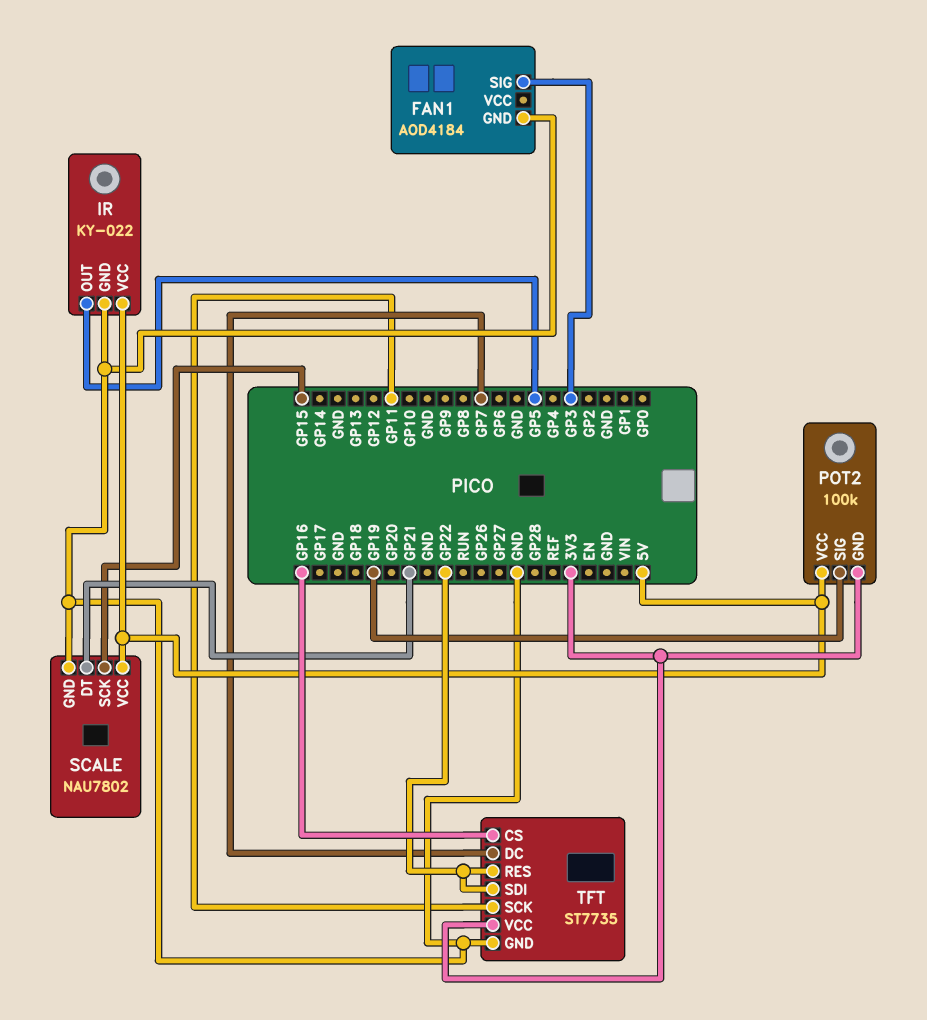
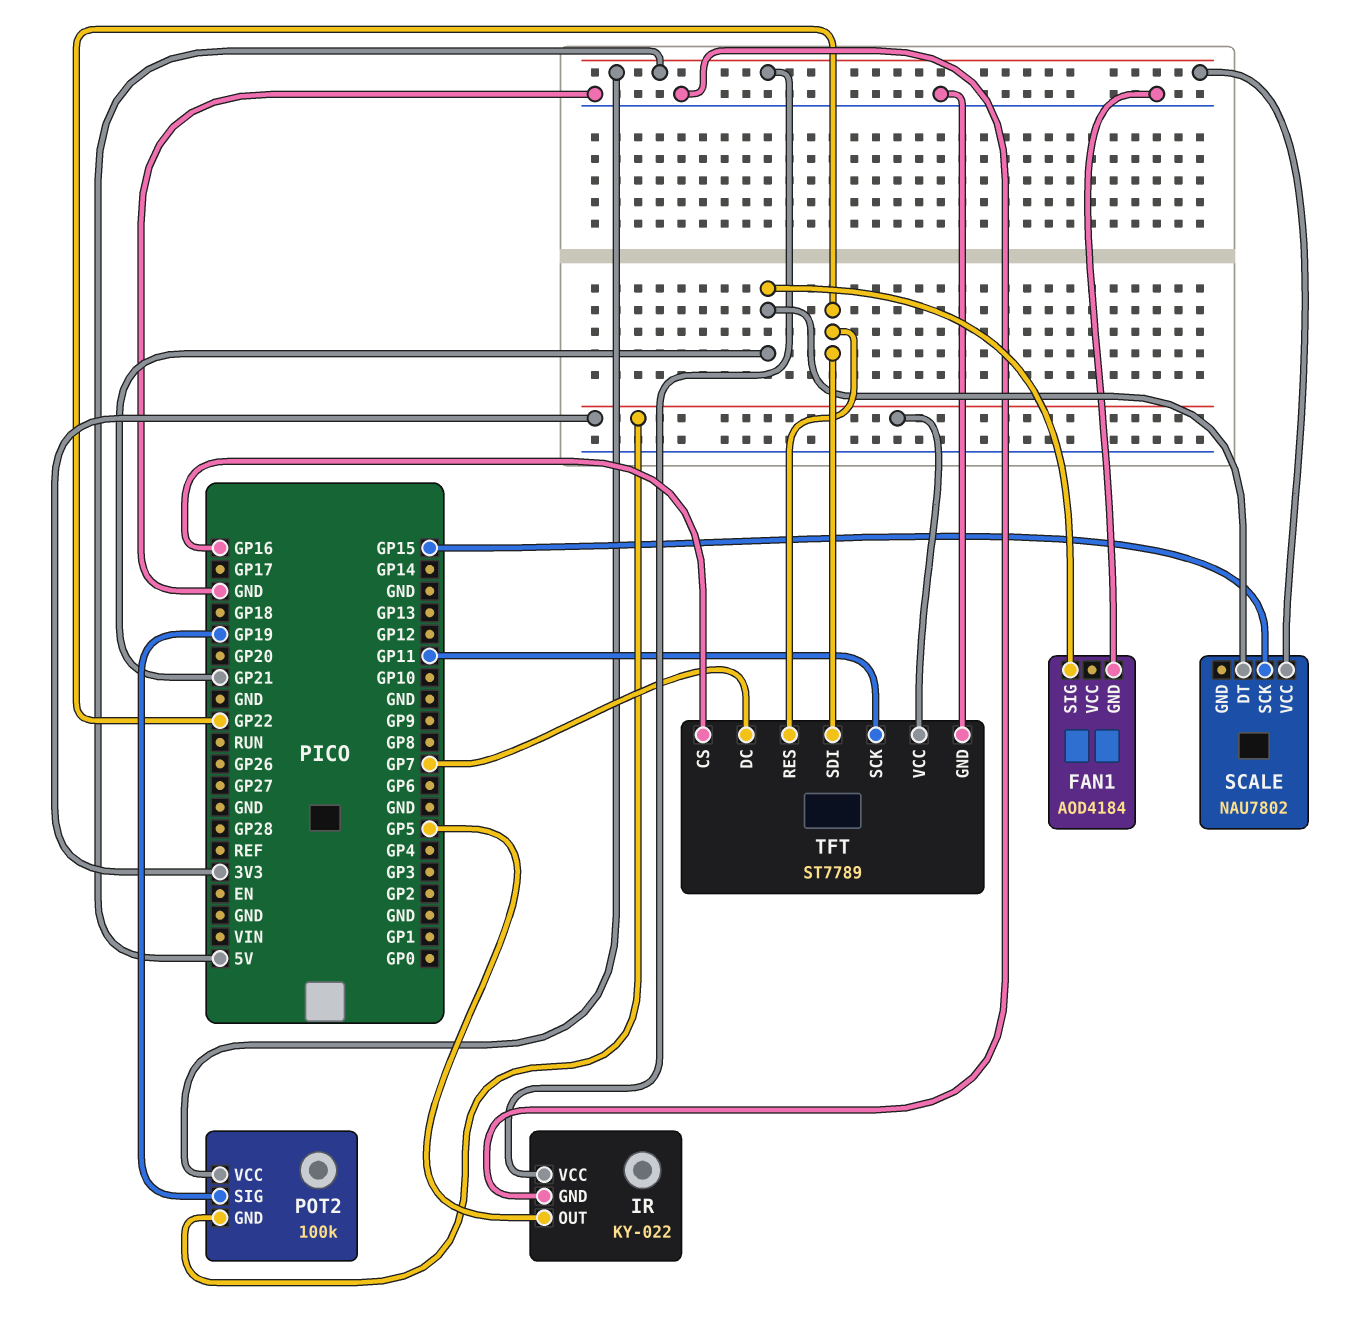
FAN1 pin SIG: GP3 -> GP21
SCALE pin GND: GND -> none
TFT: ST7735 -> ST7789

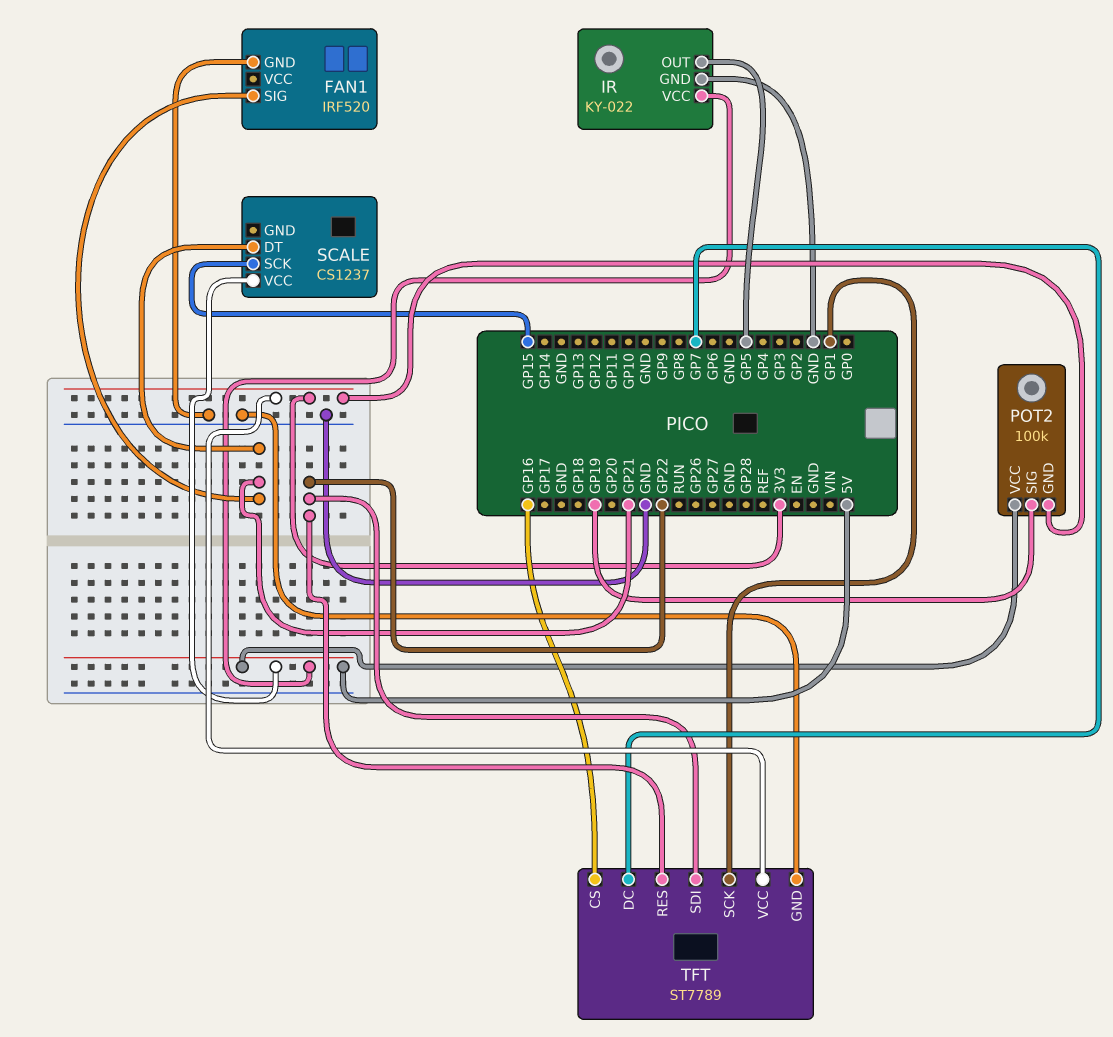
FAN1: AOD4184 -> IRF520
SCALE: NAU7802 -> CS1237
TFT pin SCK: GP11 -> GP1

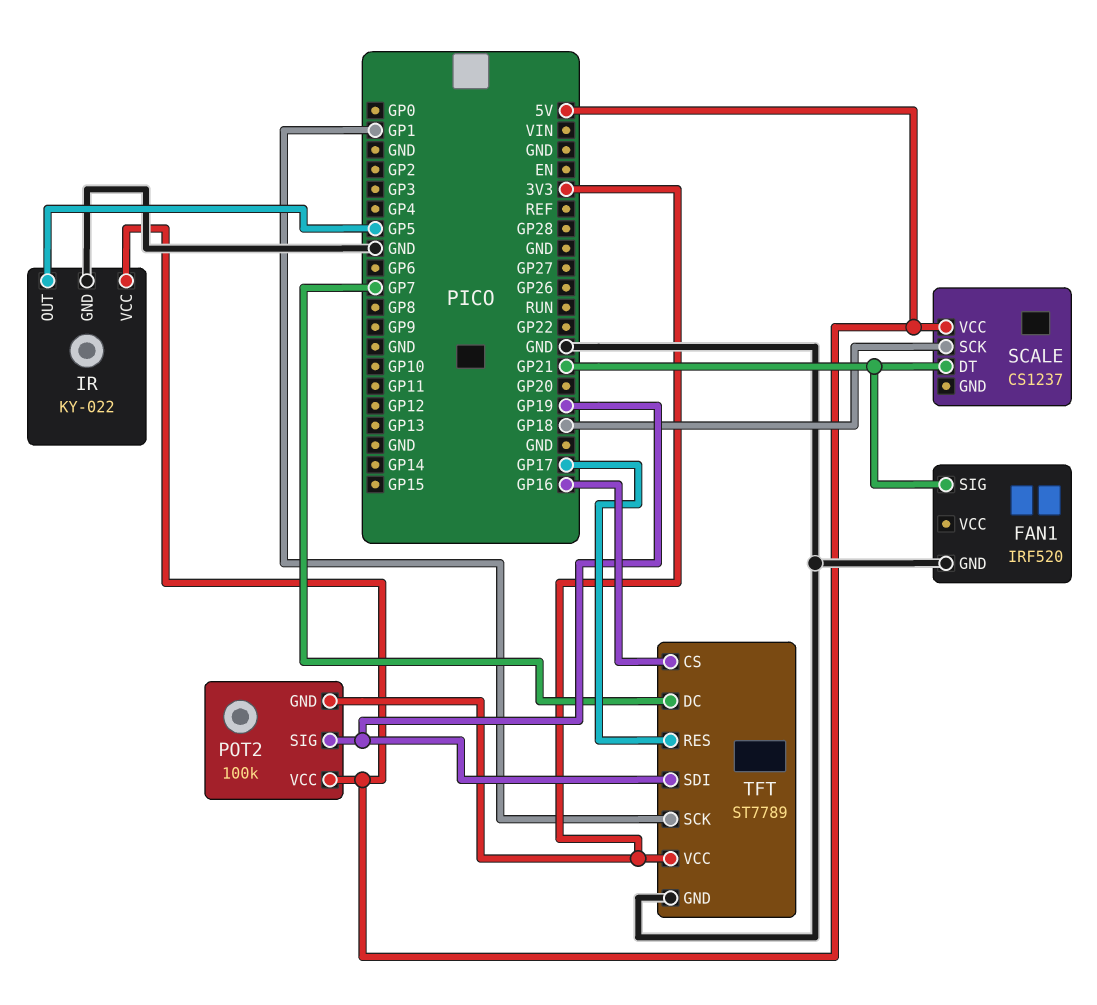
SCALE pin SCK: GP15 -> GP18
TFT pin RES: GP22 -> GP17
TFT pin SDI: GP22 -> GP19

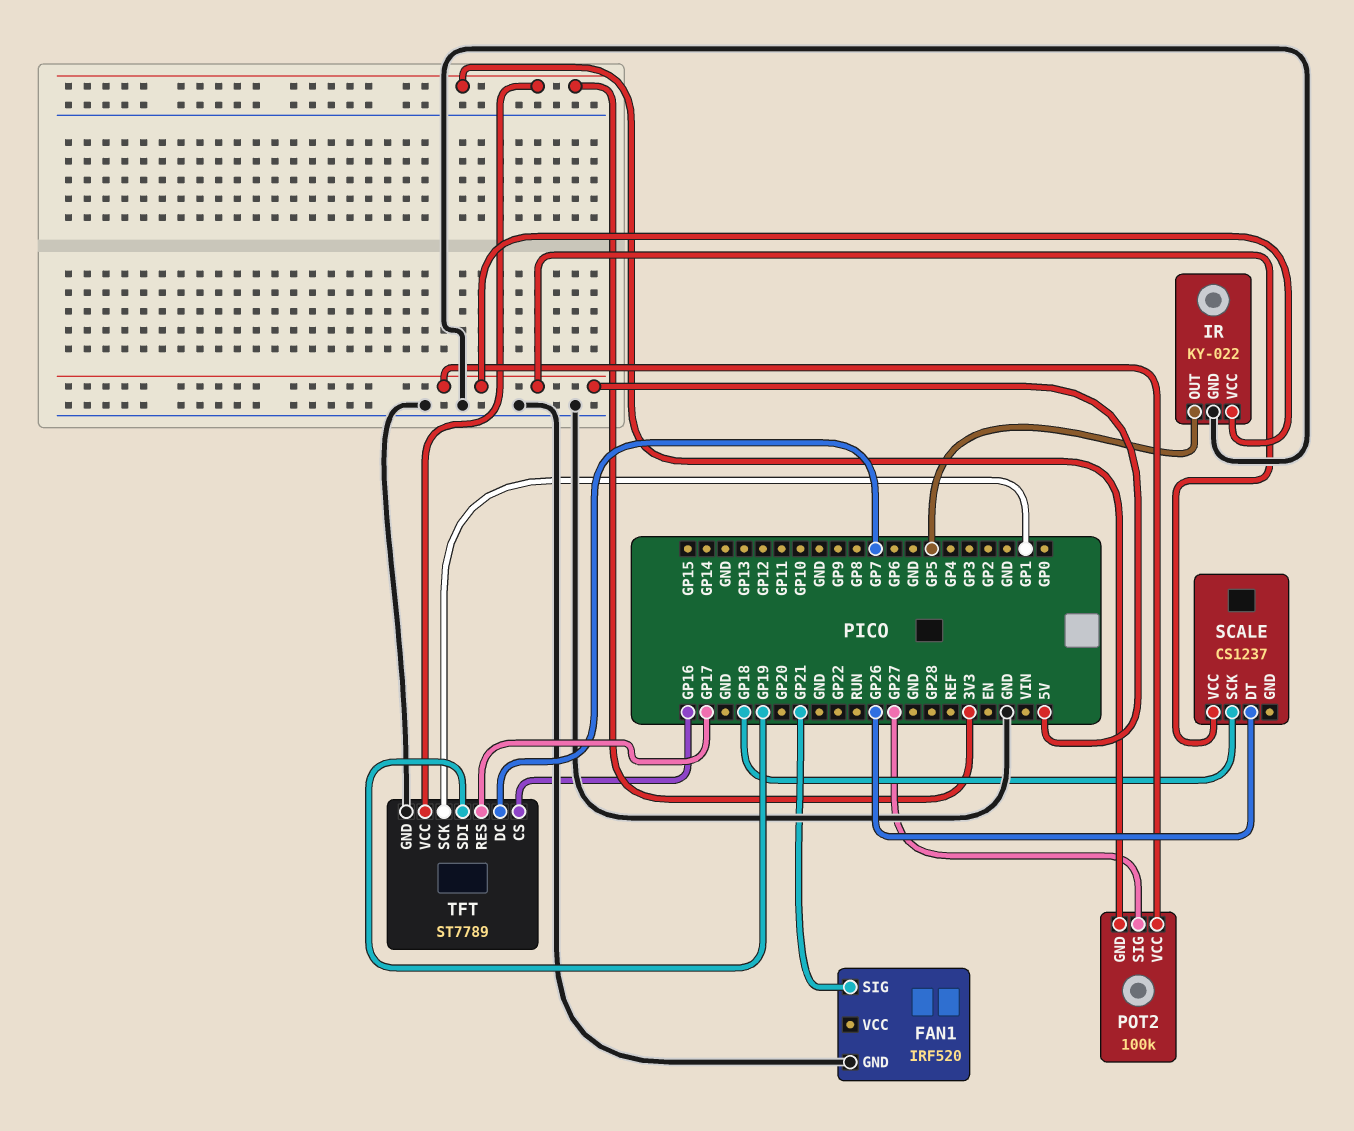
POT2 pin SIG: GP19 -> GP27
SCALE pin DT: GP21 -> GP26

